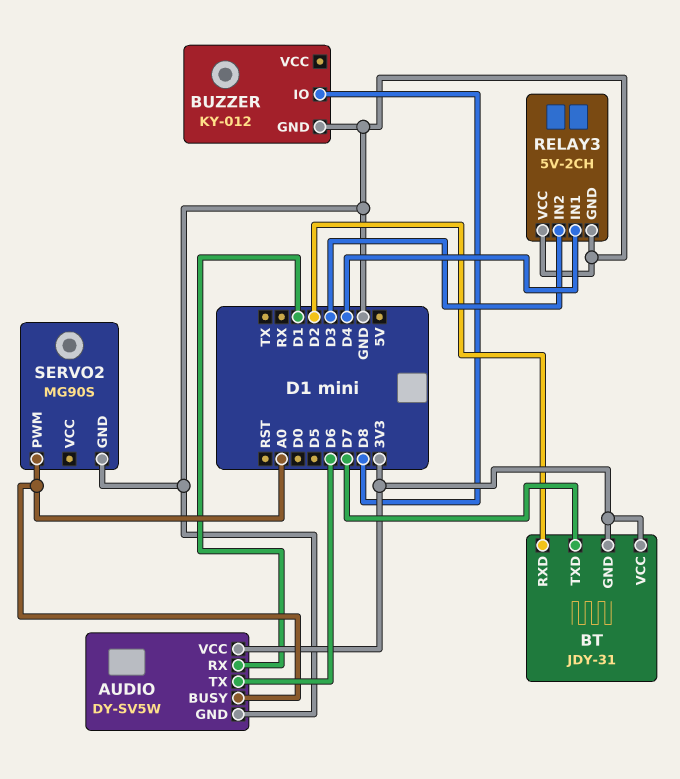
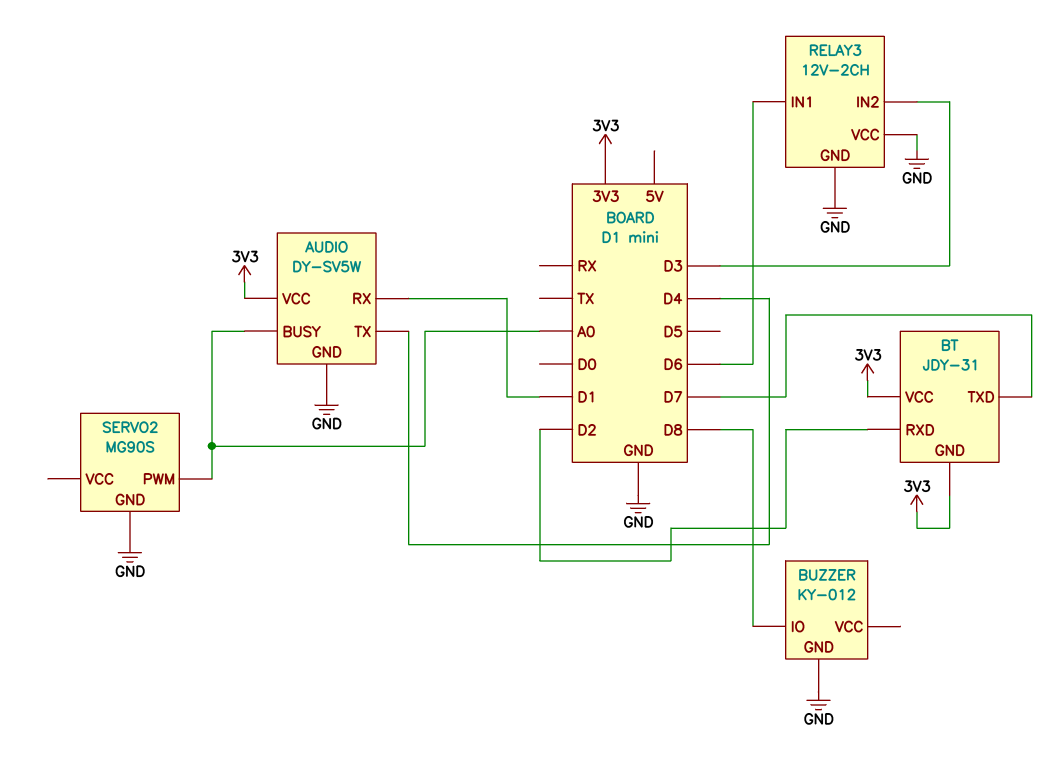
AUDIO pin TX: D6 -> D4
RELAY3: 5V-2CH -> 12V-2CH
RELAY3 pin IN1: D4 -> D6

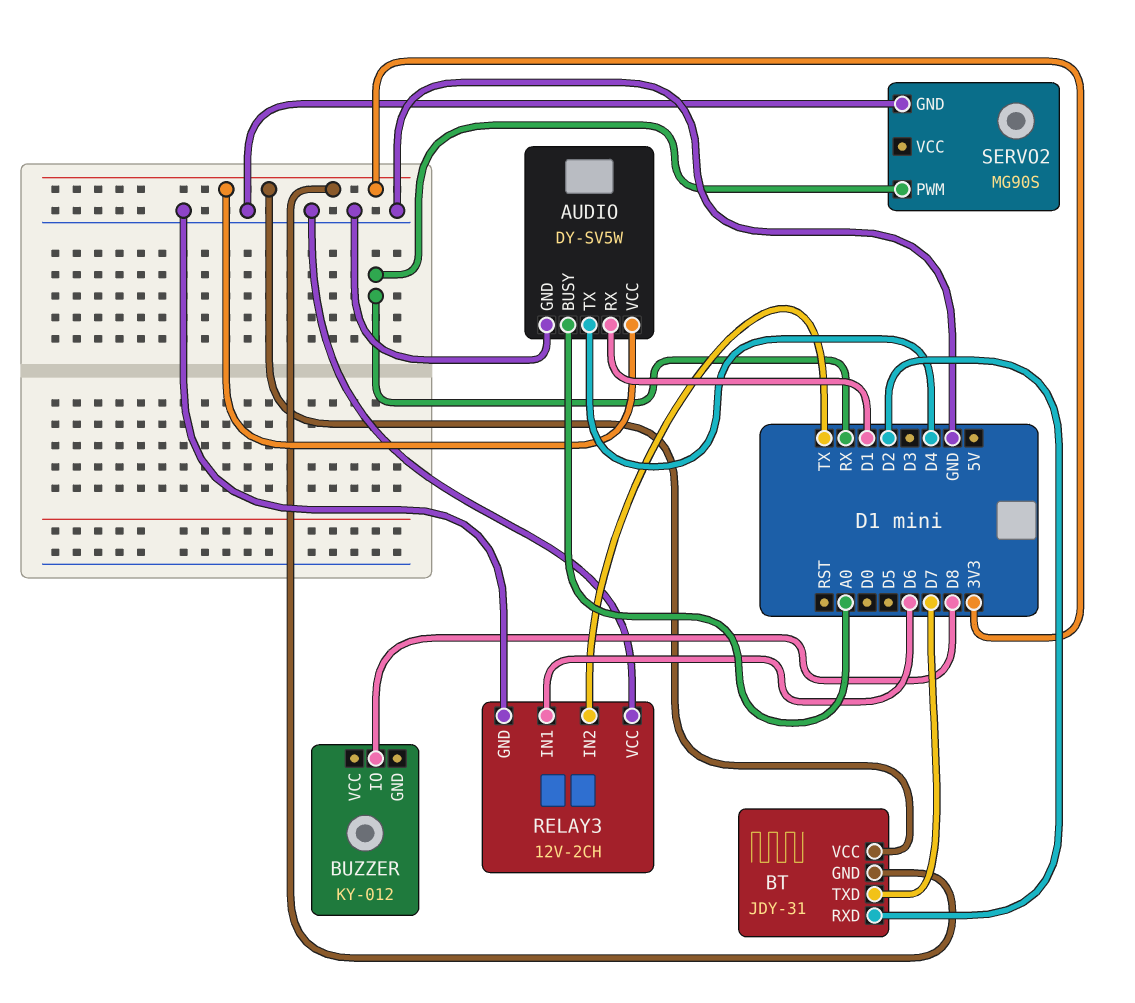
BUZZER pin GND: GND -> none
RELAY3 pin IN2: D3 -> TX
SERVO2 pin PWM: A0 -> RX

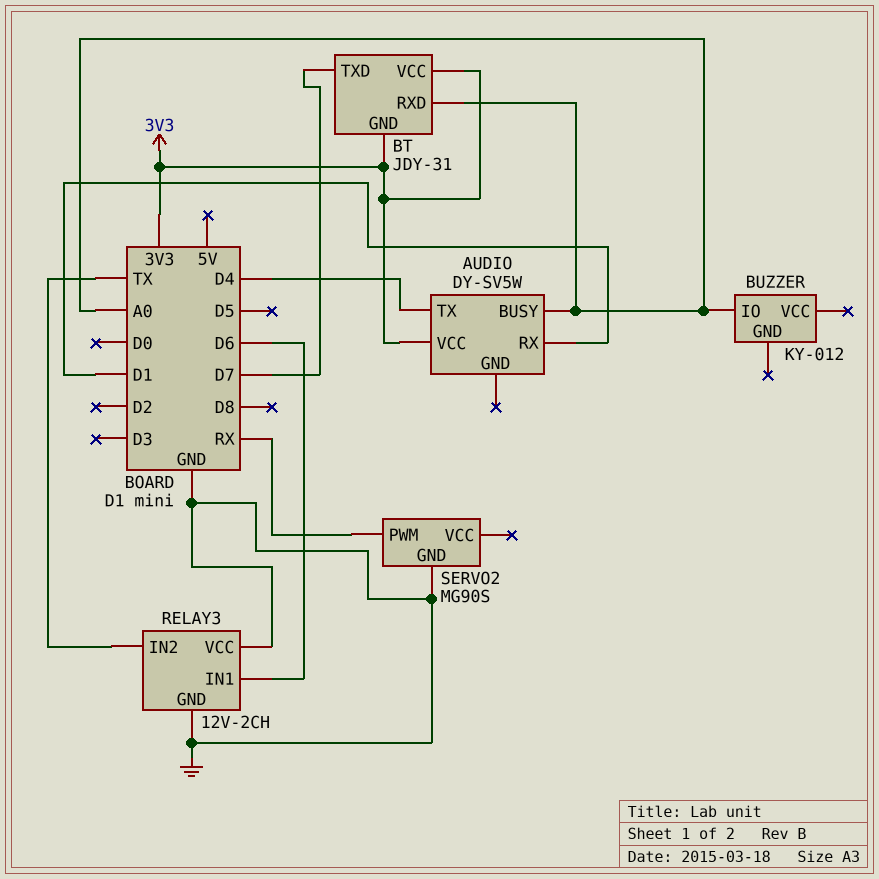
AUDIO pin GND: GND -> none
BT pin RXD: D2 -> A0
BUZZER pin IO: D8 -> A0

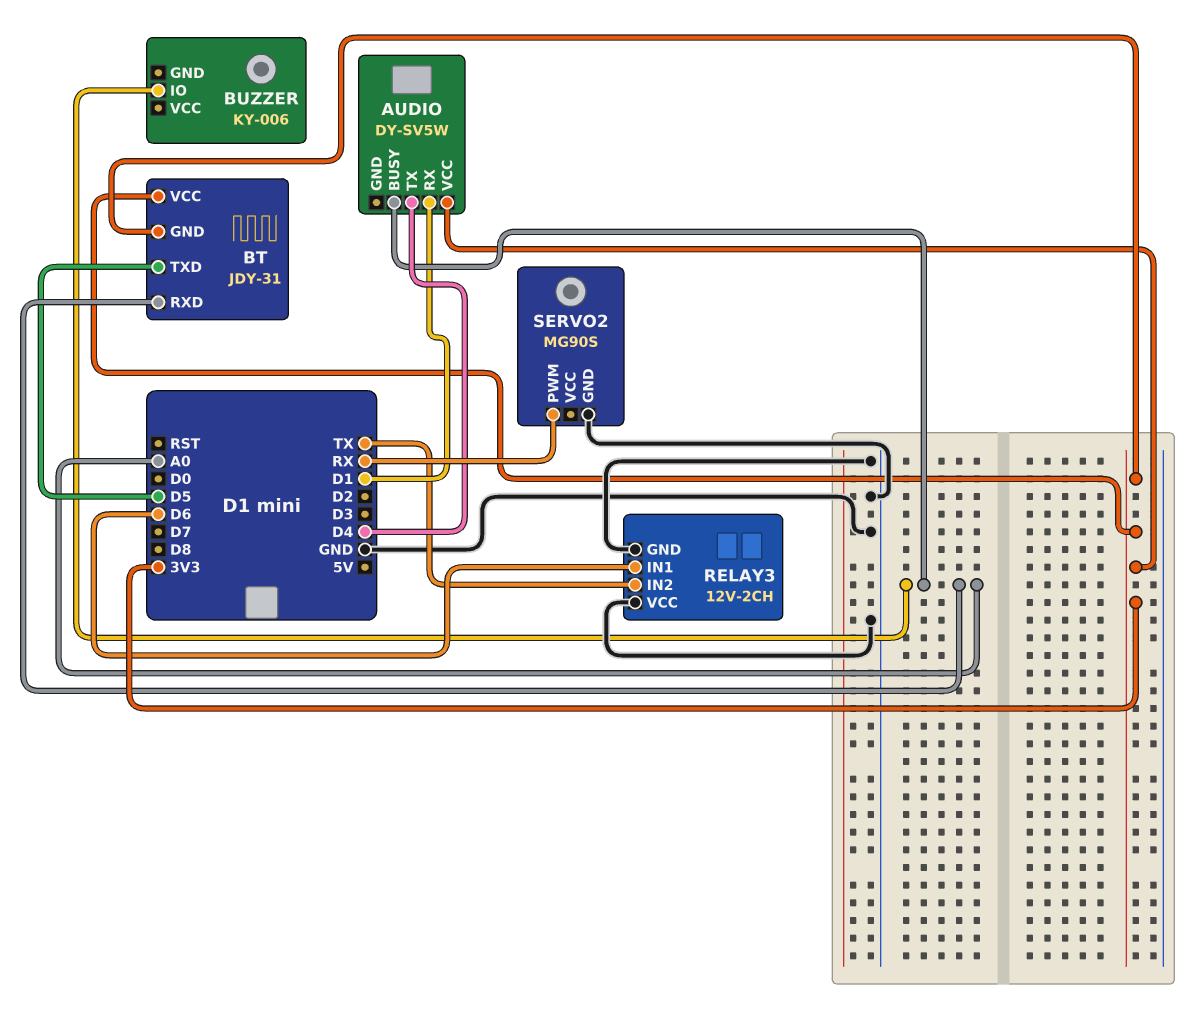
BT pin TXD: D7 -> D5
BUZZER: KY-012 -> KY-006

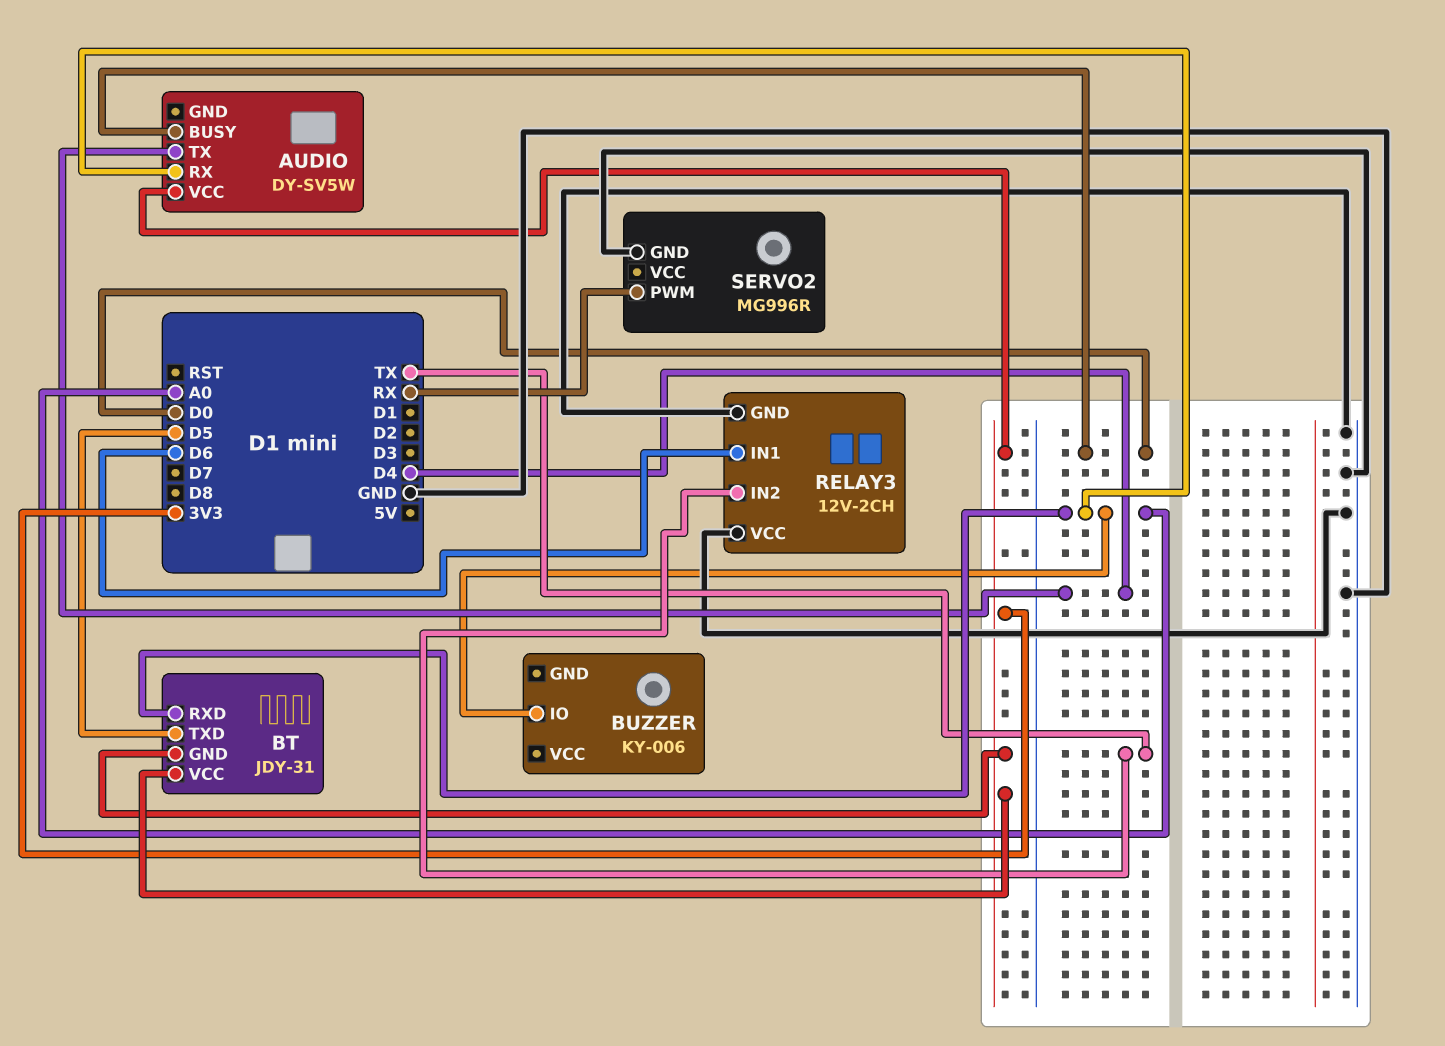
AUDIO pin BUSY: A0 -> D0
AUDIO pin RX: D1 -> A0
SERVO2: MG90S -> MG996R

